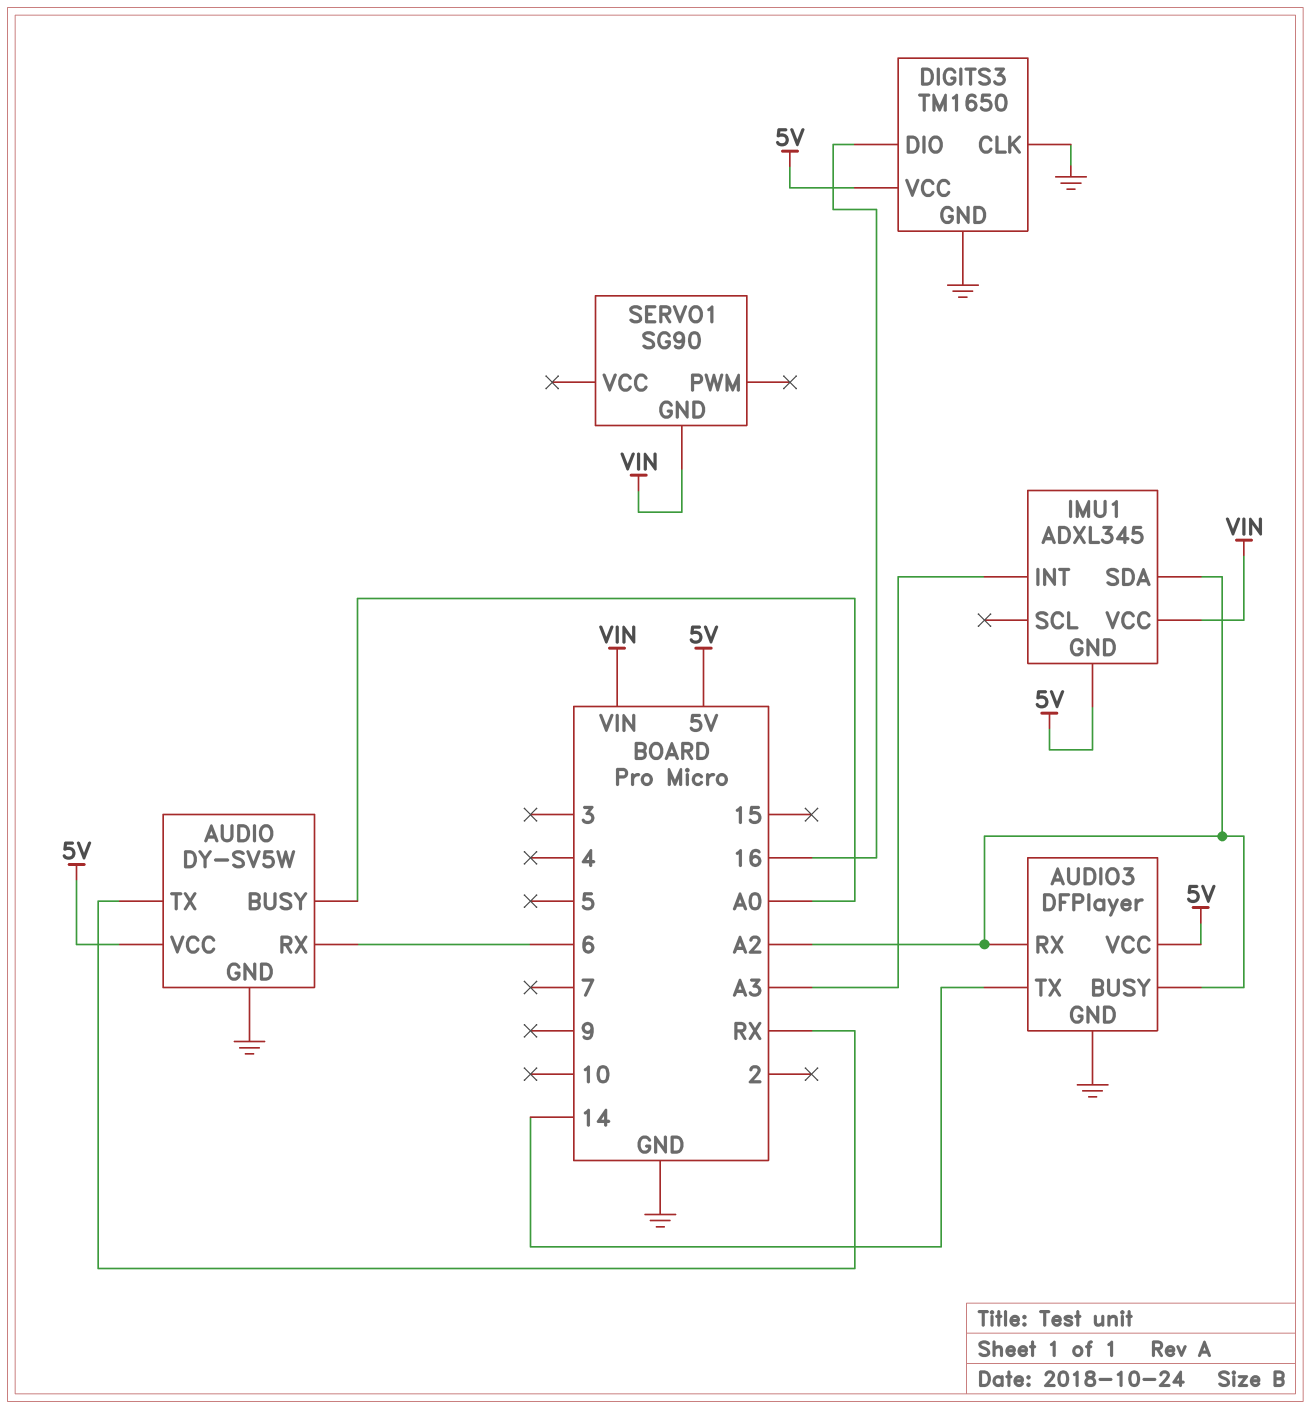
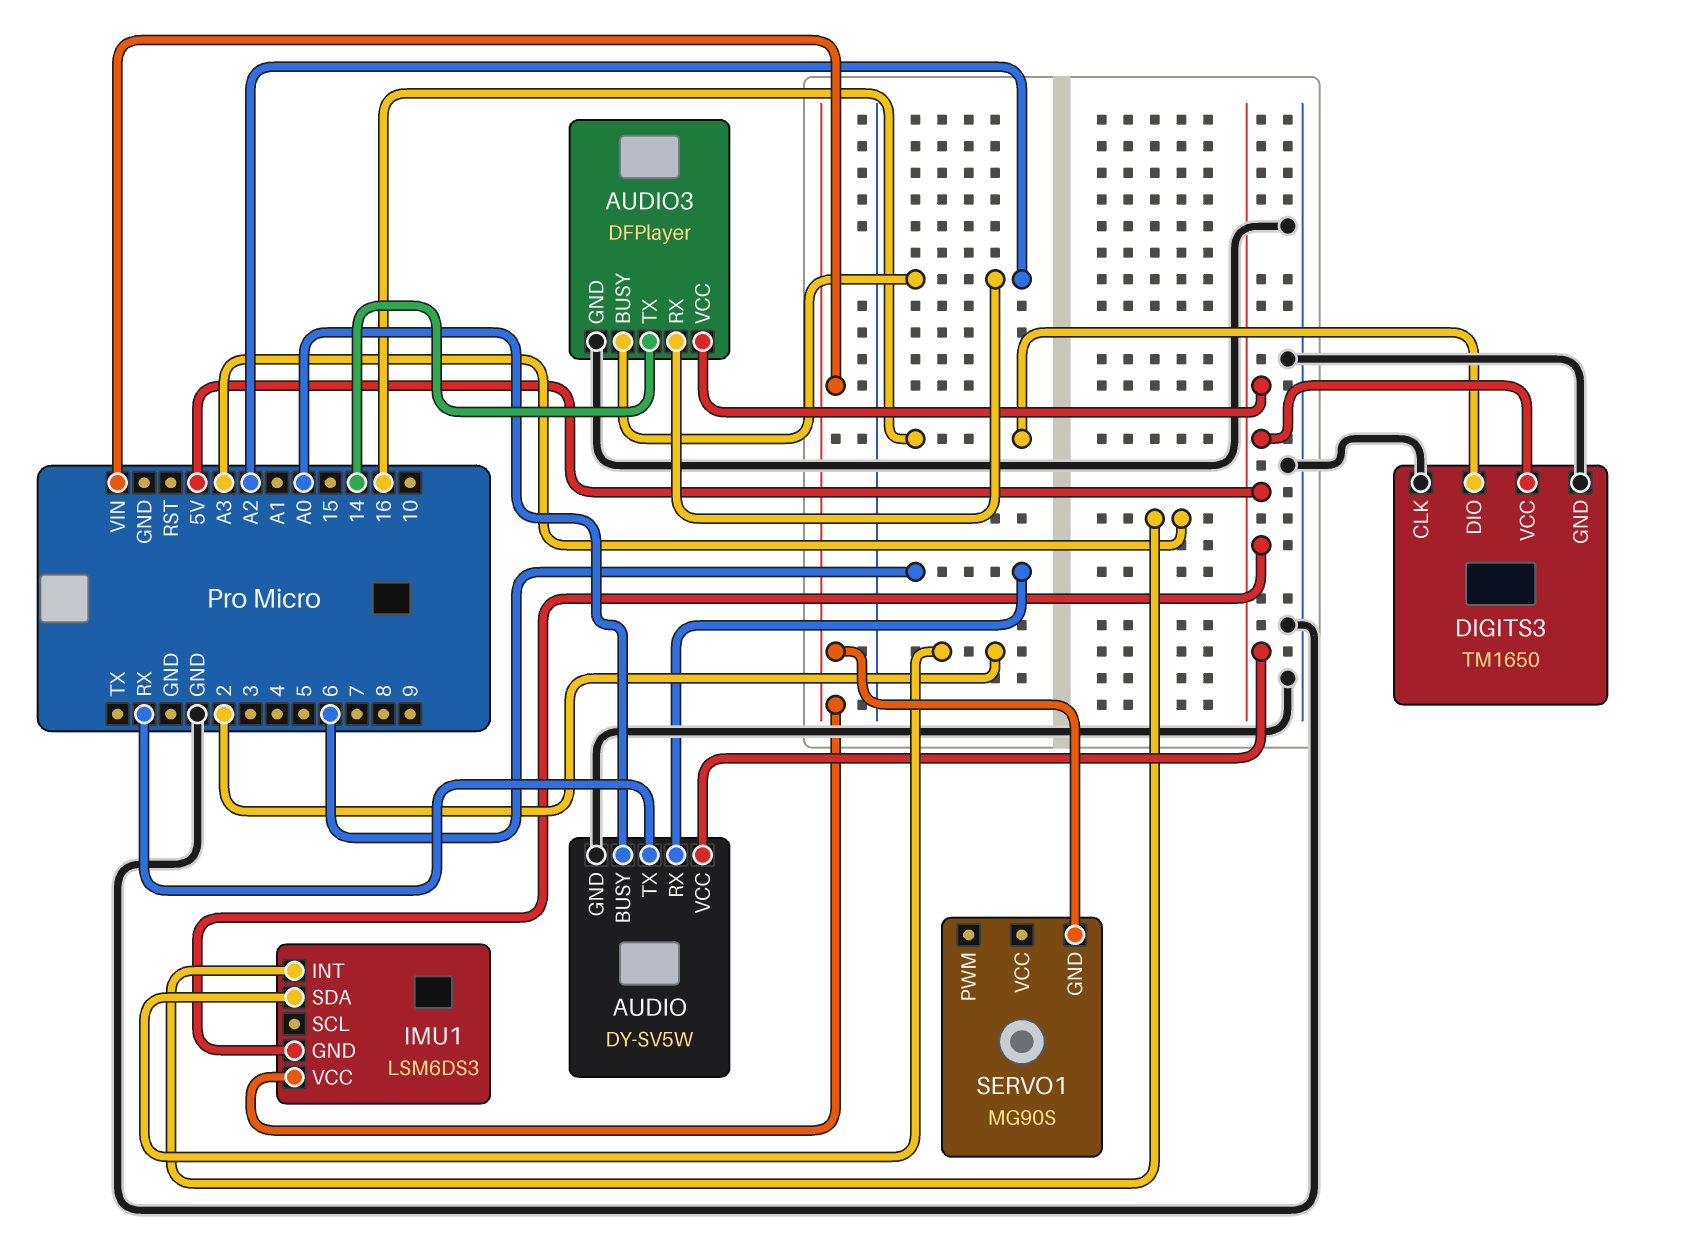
IMU1: ADXL345 -> LSM6DS3
IMU1 pin SDA: A2 -> 2
SERVO1: SG90 -> MG90S

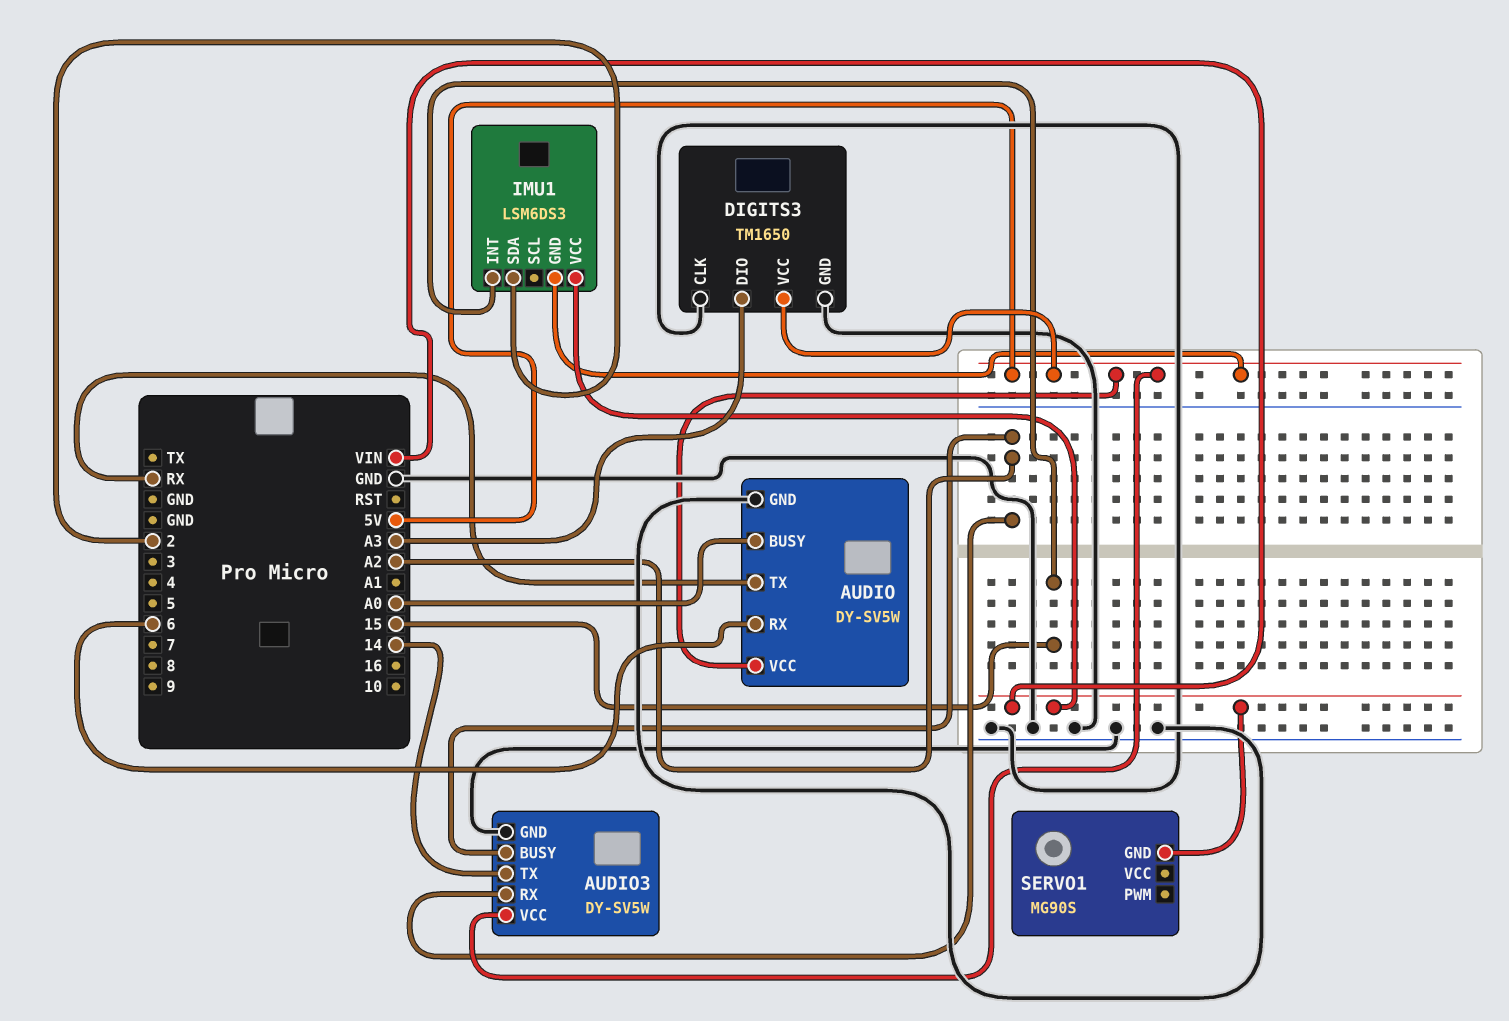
AUDIO3: DFPlayer -> DY-SV5W
DIGITS3 pin DIO: 16 -> A3
IMU1 pin INT: A3 -> 15

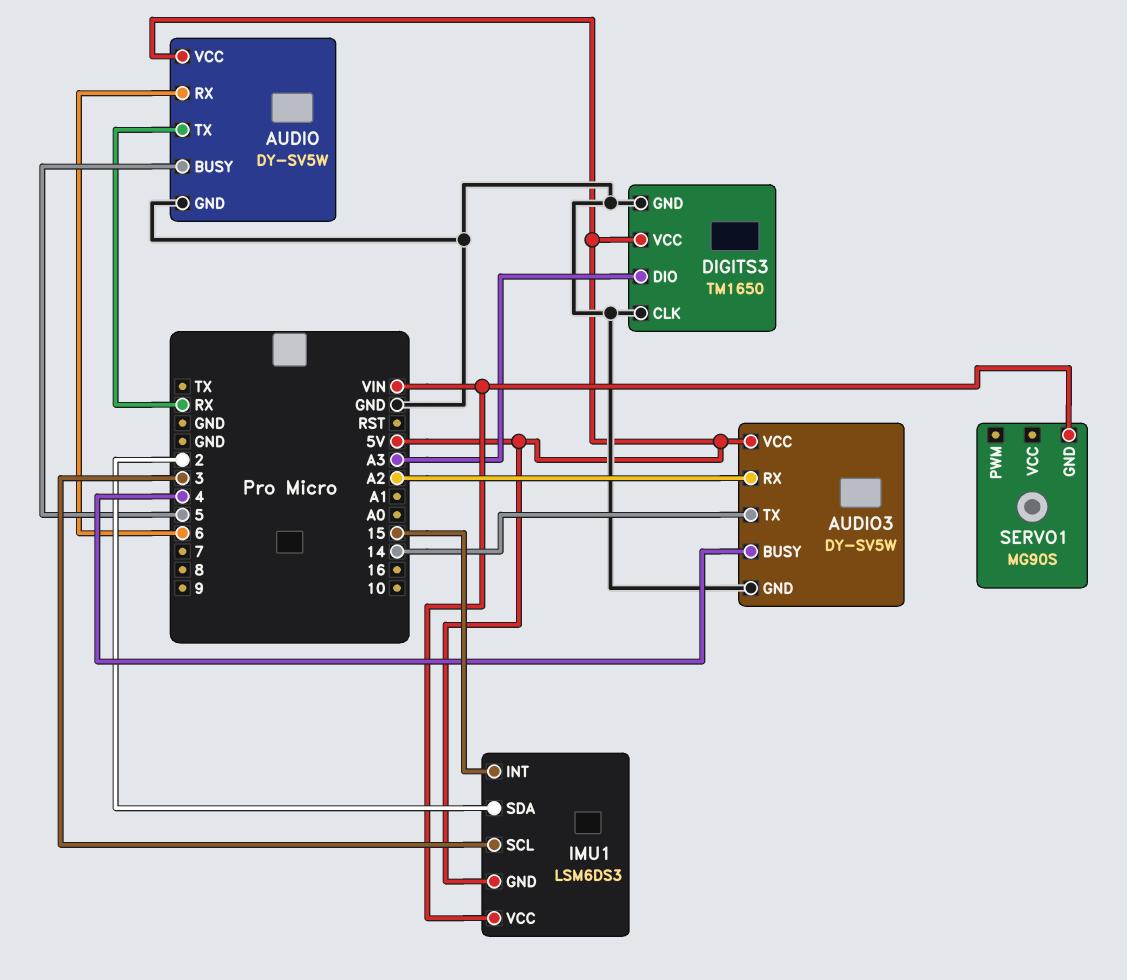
AUDIO pin BUSY: A0 -> 5
AUDIO3 pin BUSY: A2 -> 4
IMU1 pin SCL: none -> 3

